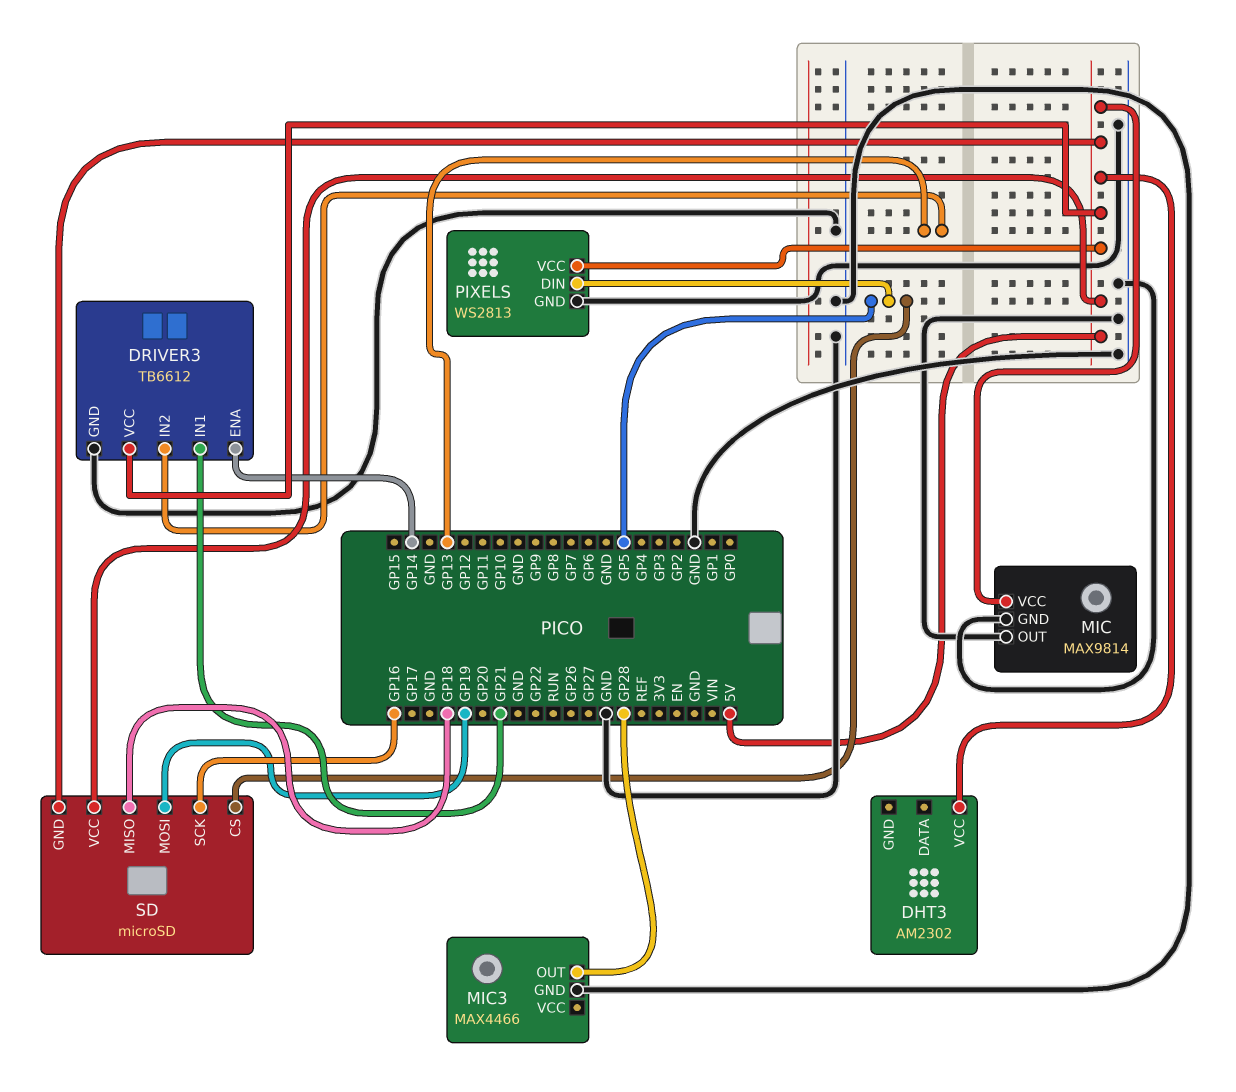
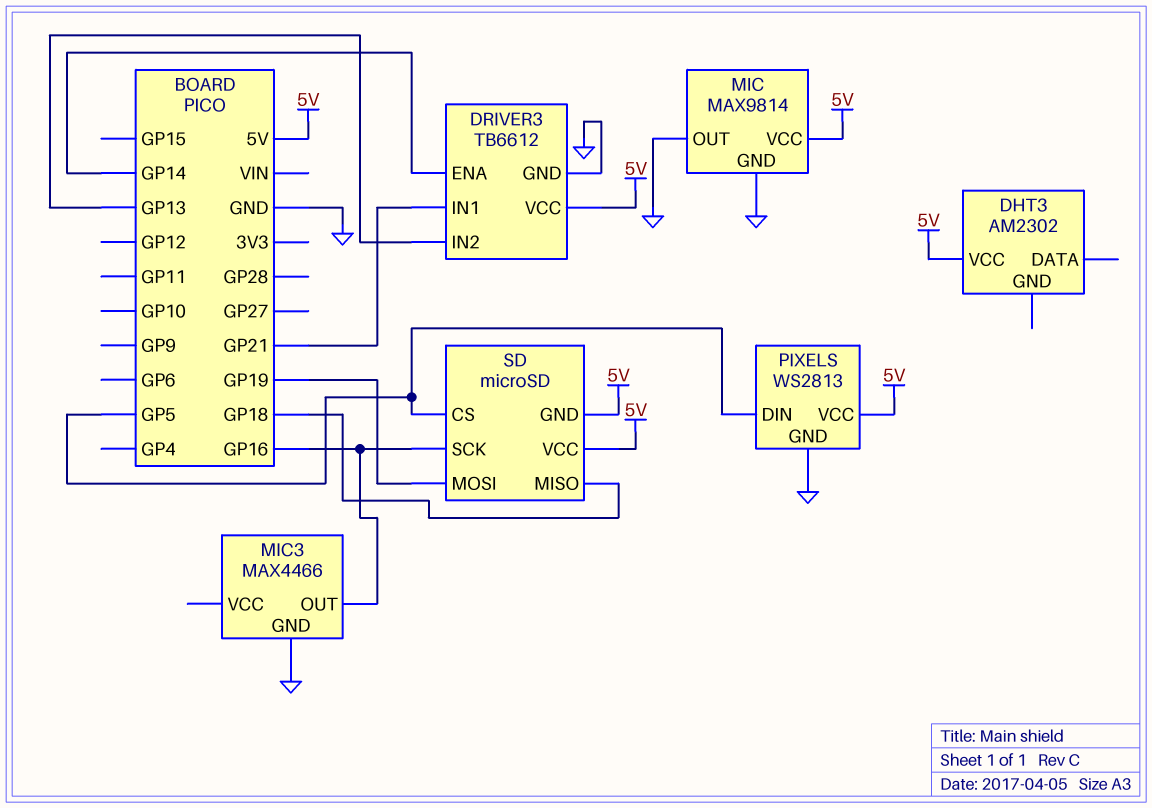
MIC3 pin OUT: GP28 -> GP16

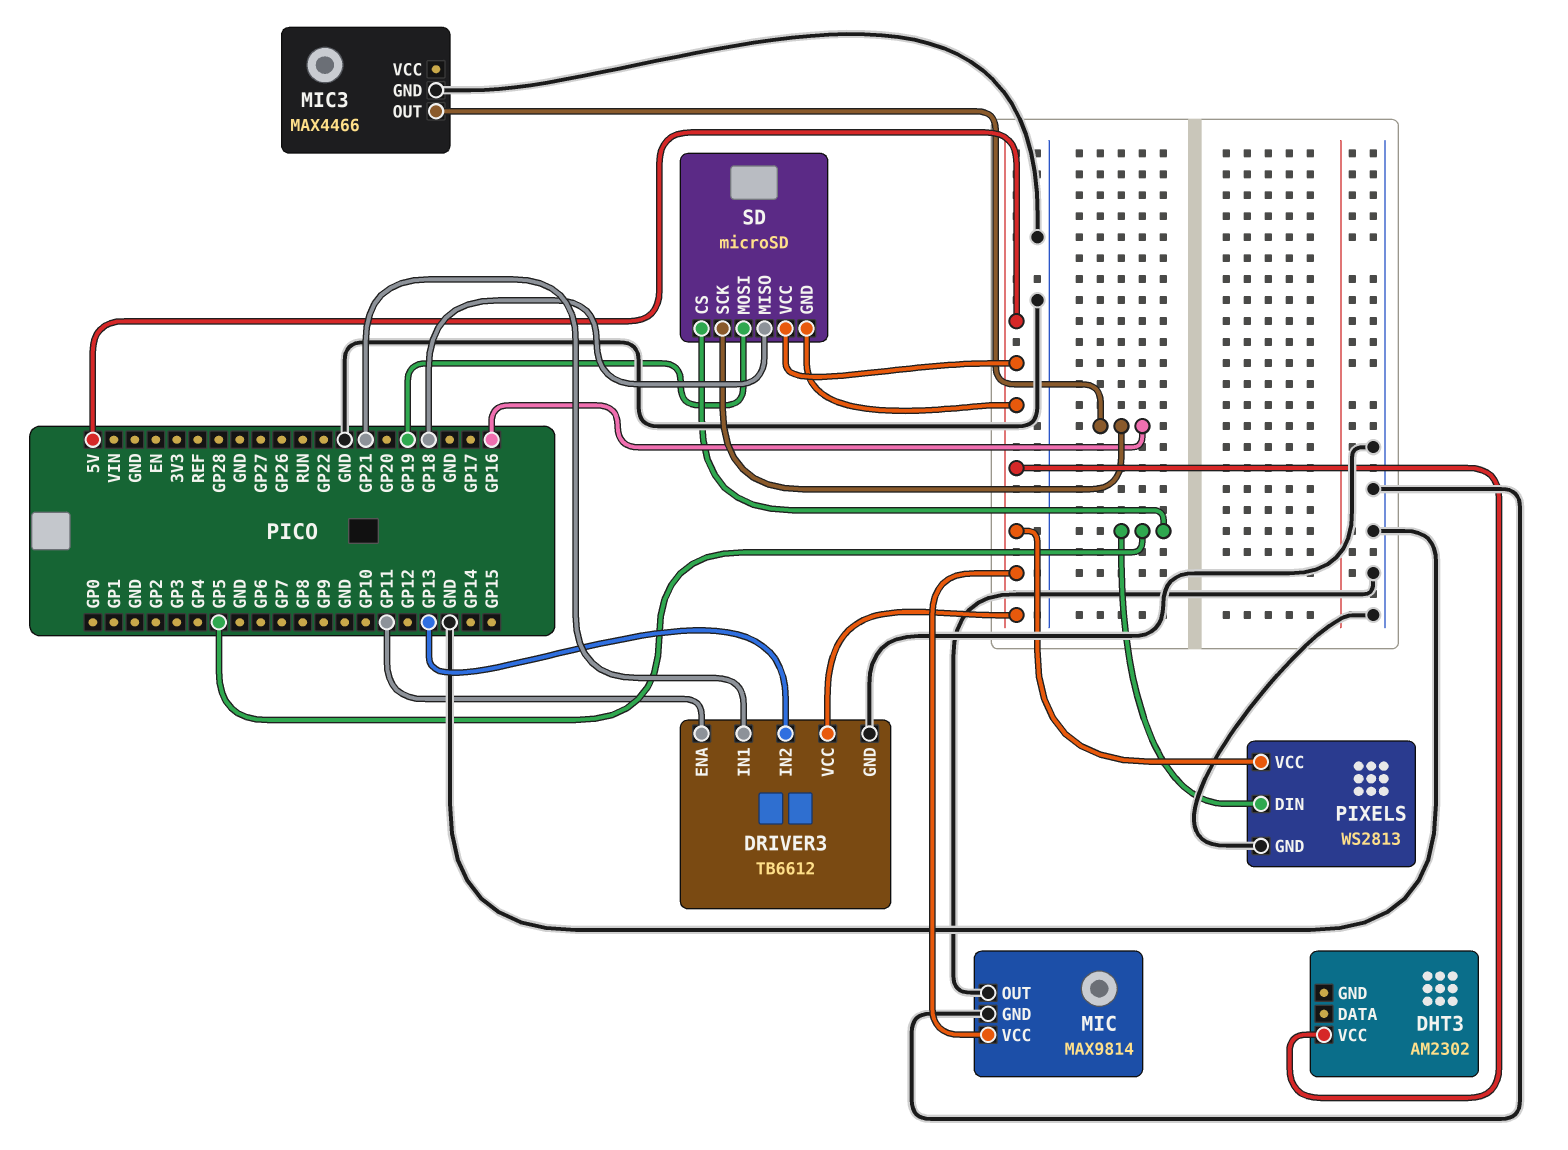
DRIVER3 pin ENA: GP14 -> GP11

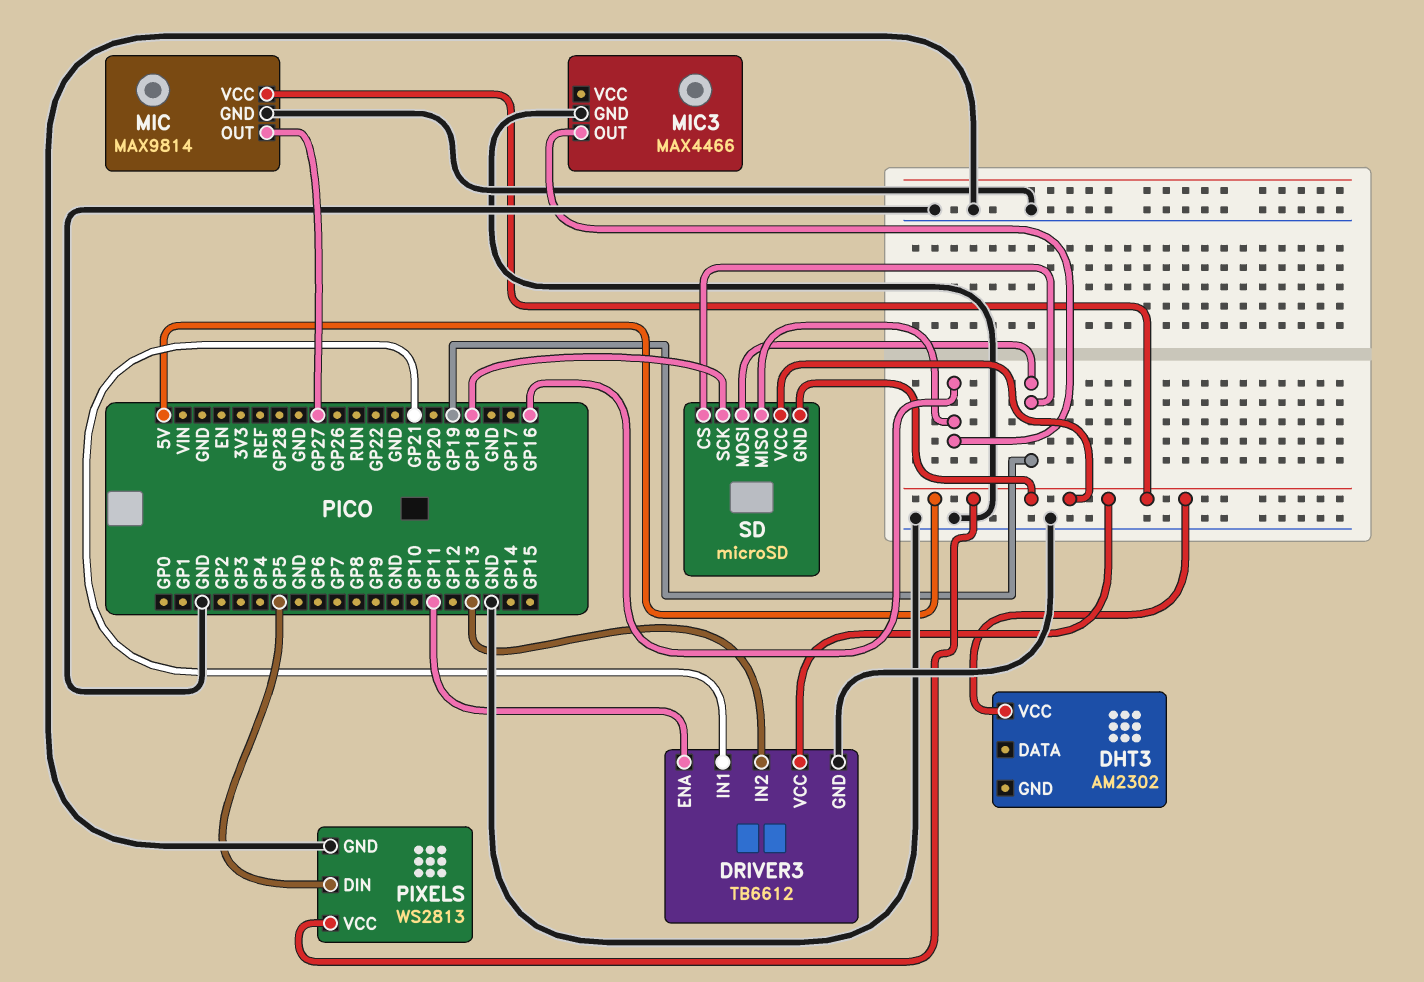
MIC pin OUT: GND -> GP27
SD pin CS: GP5 -> GP19
SD pin MISO: GP18 -> GP16
SD pin SCK: GP16 -> GP18

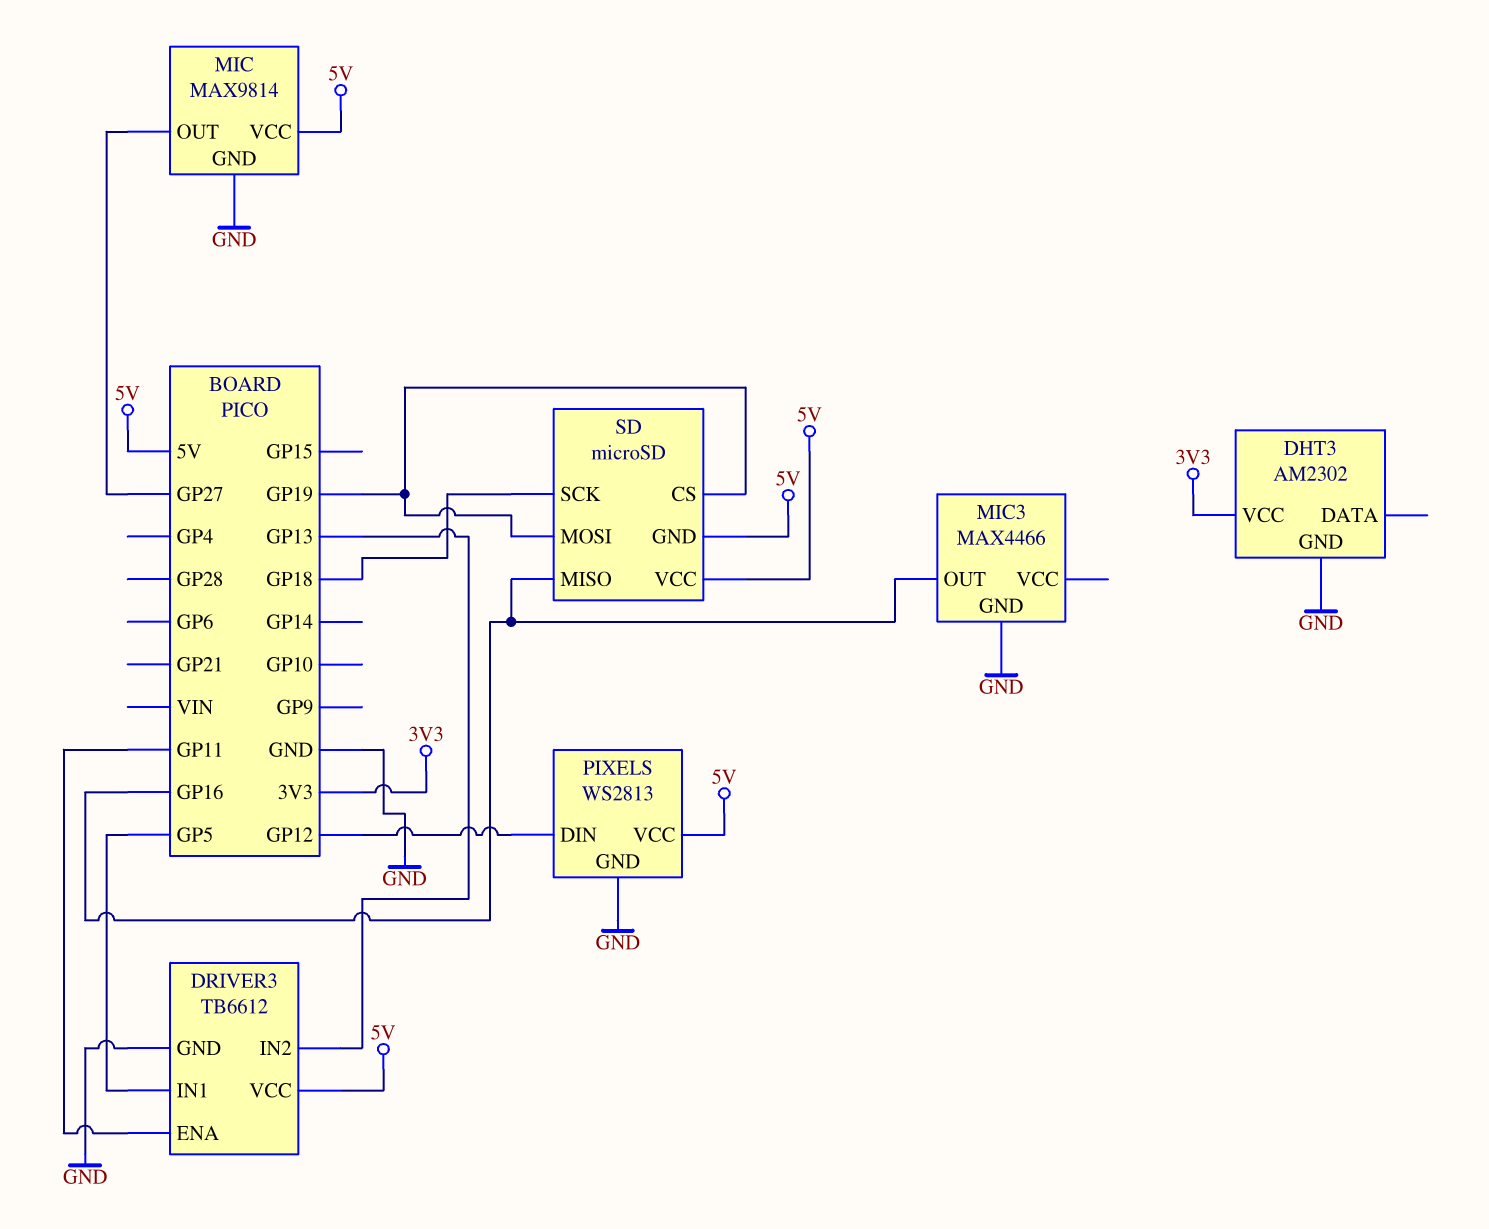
DHT3 pin GND: none -> GND
DHT3 pin VCC: 5V -> 3V3
DRIVER3 pin IN1: GP21 -> GP5
PIXELS pin DIN: GP5 -> GP12

